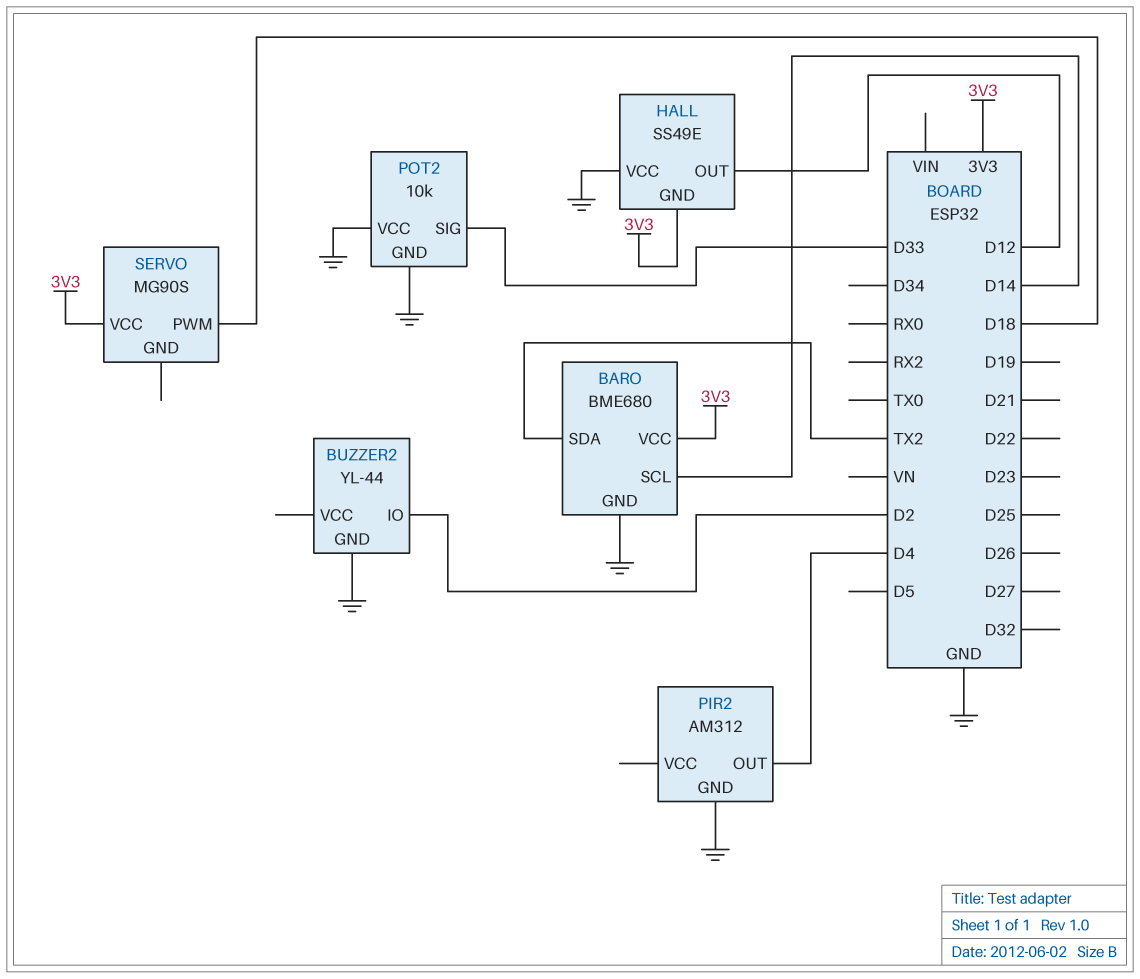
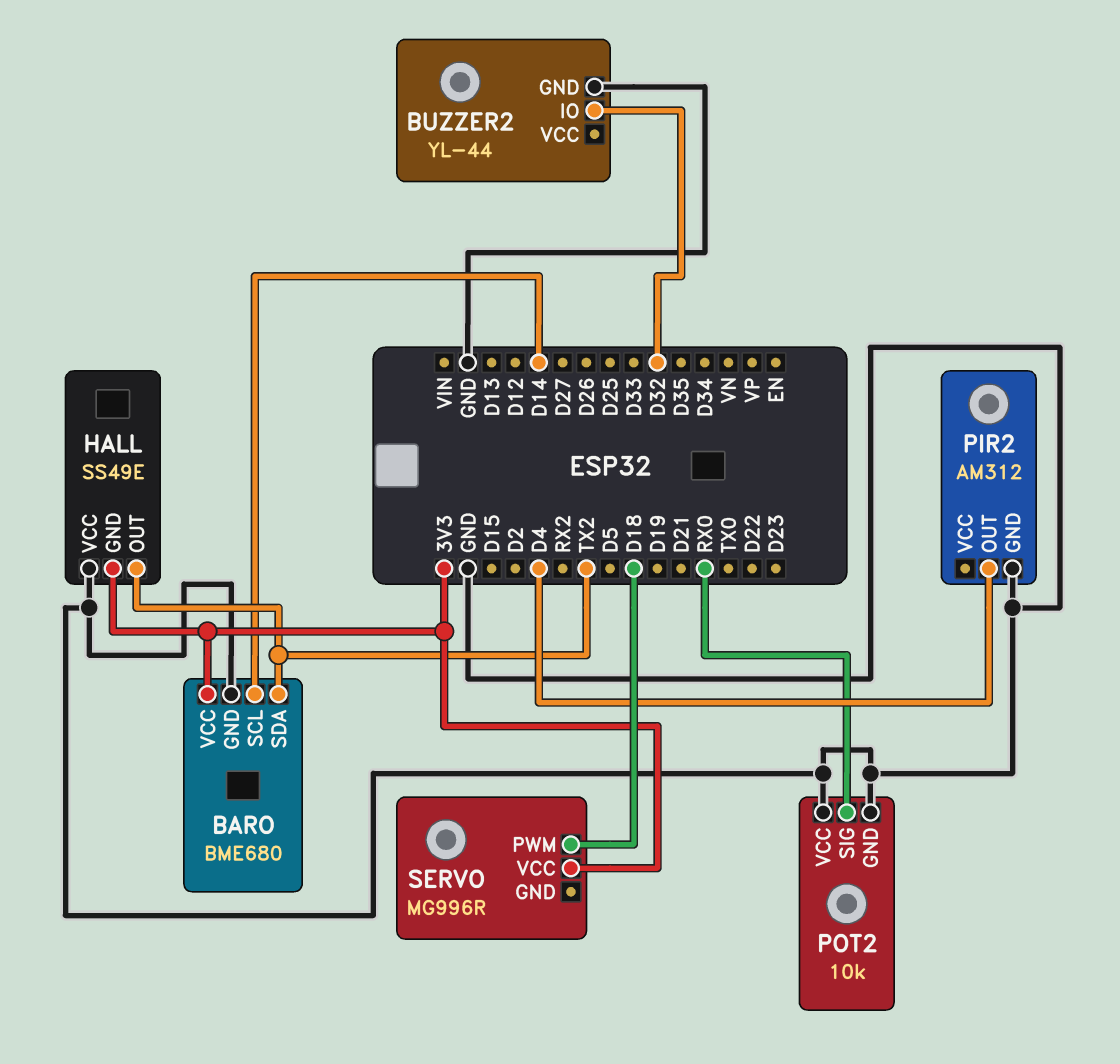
BUZZER2 pin IO: D2 -> D32
HALL pin OUT: D12 -> TX2
POT2 pin SIG: D33 -> RX0
SERVO: MG90S -> MG996R

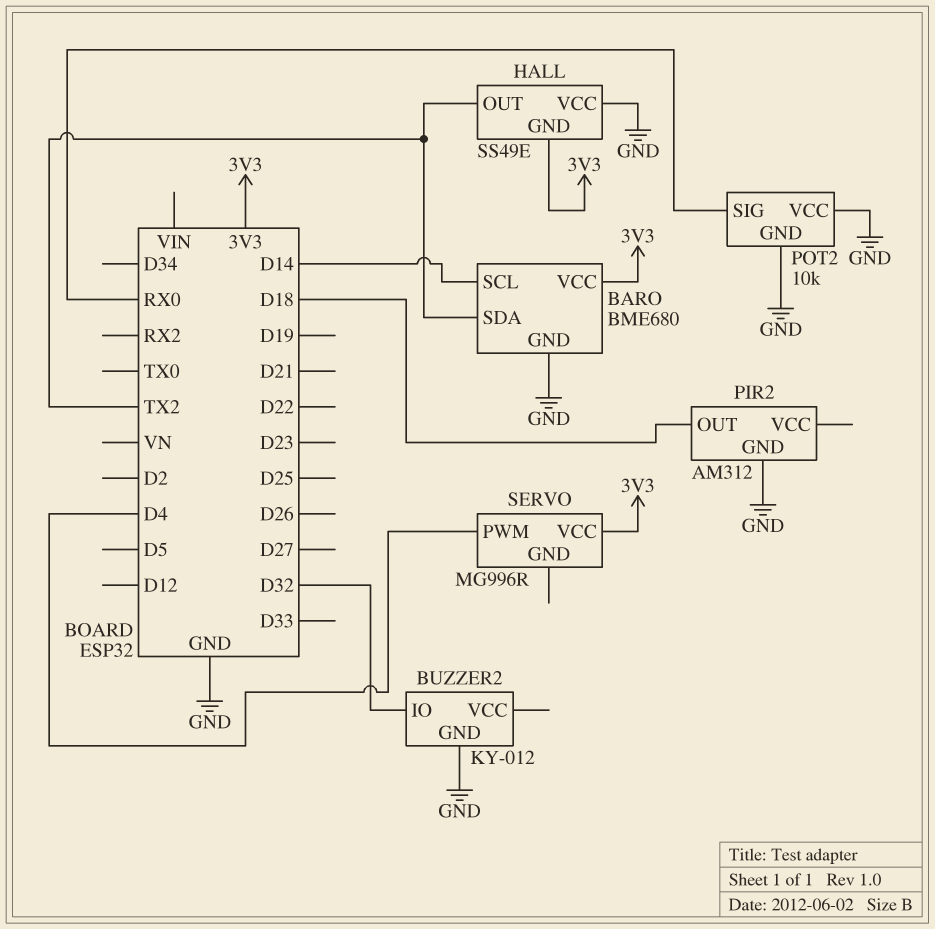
BUZZER2: YL-44 -> KY-012
PIR2 pin OUT: D4 -> D18
SERVO pin PWM: D18 -> D4

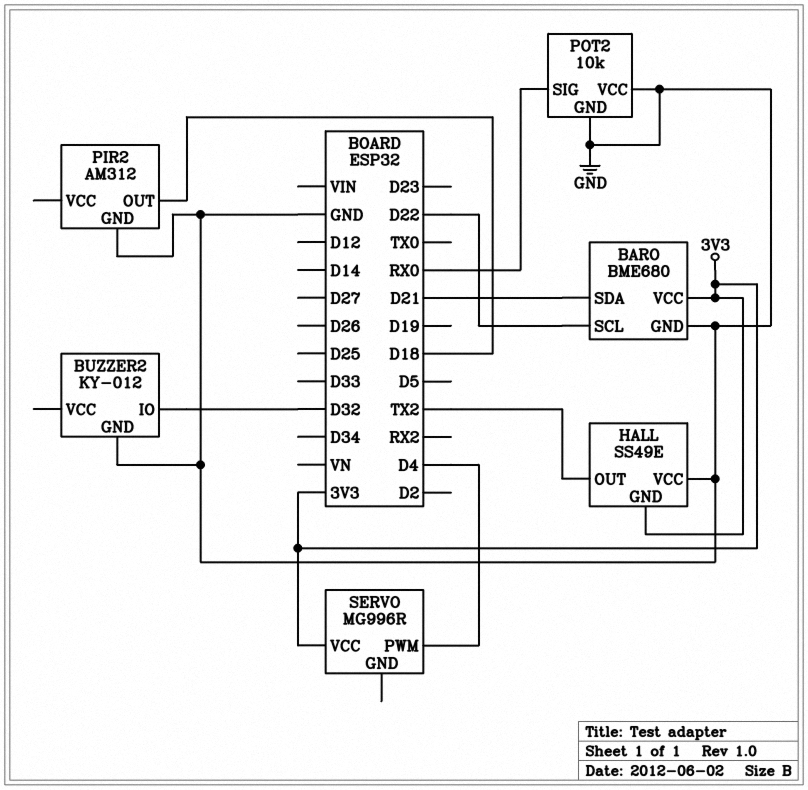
BARO pin SCL: D14 -> D22
BARO pin SDA: TX2 -> D21

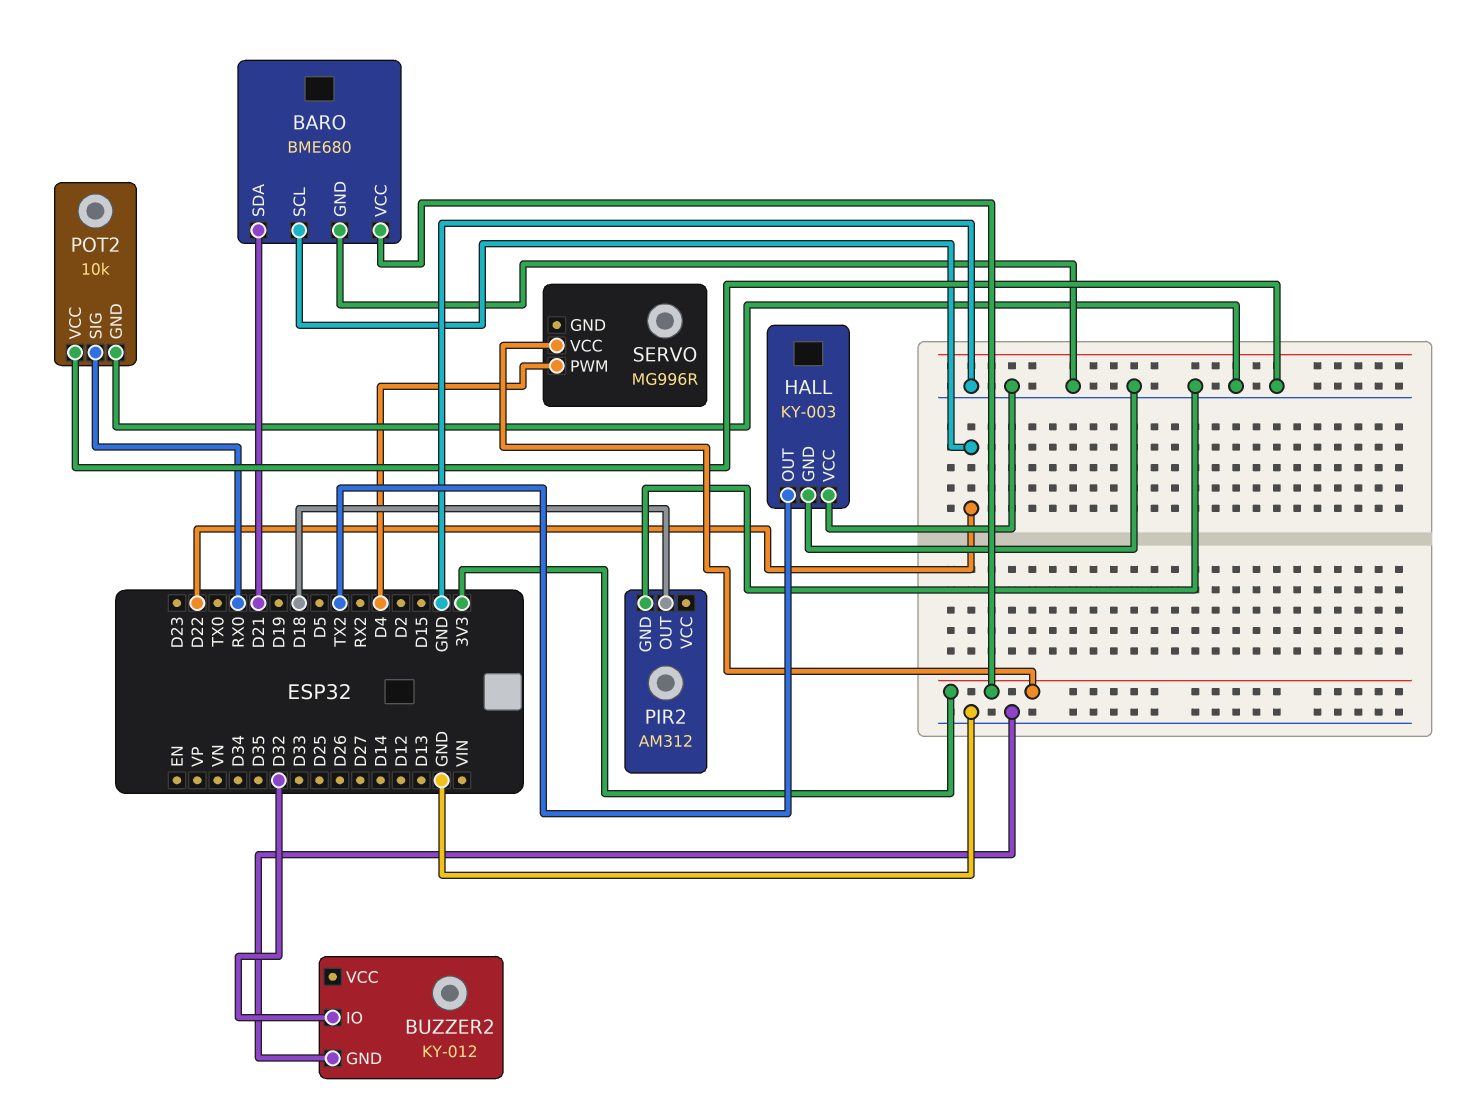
HALL: SS49E -> KY-003
HALL pin GND: 3V3 -> GND

